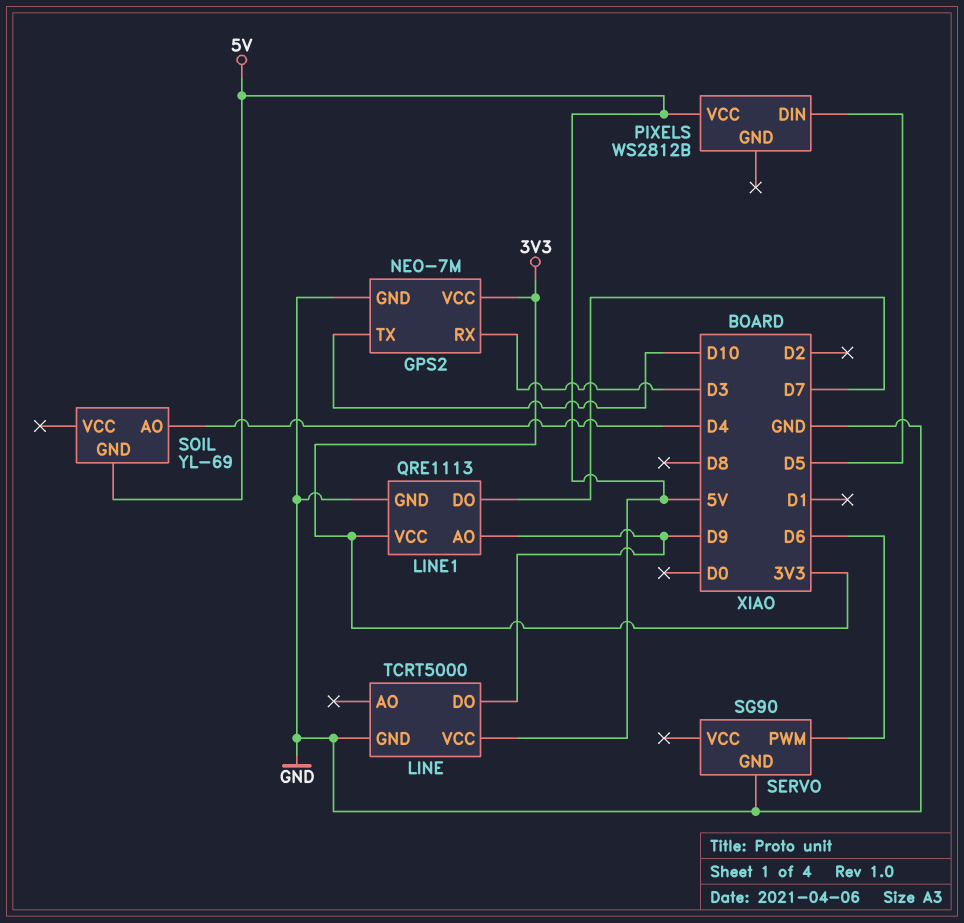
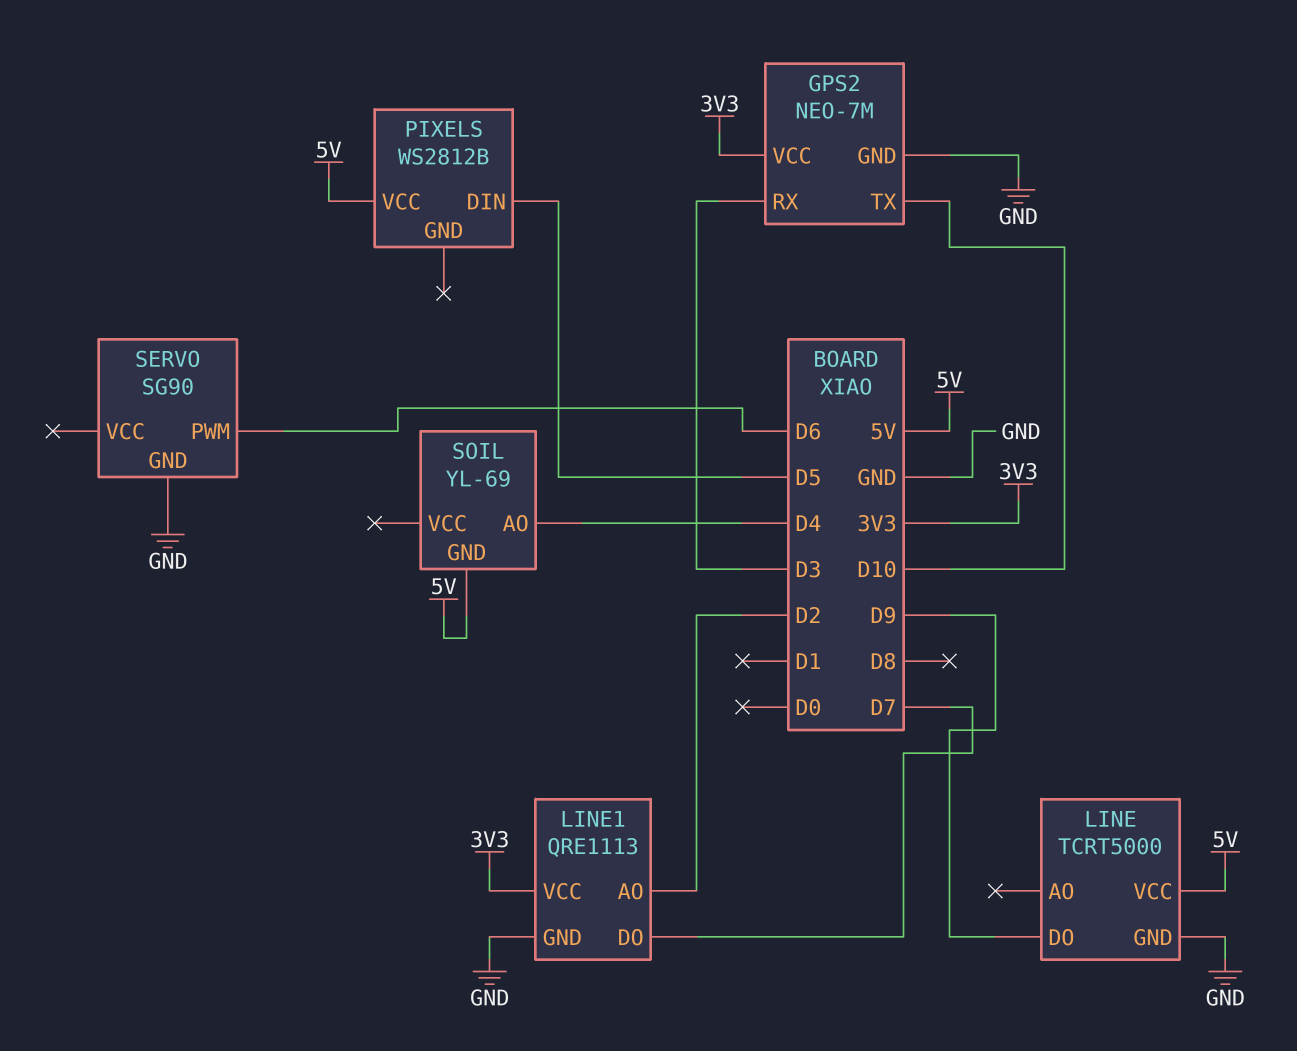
LINE1 pin AO: D9 -> D2

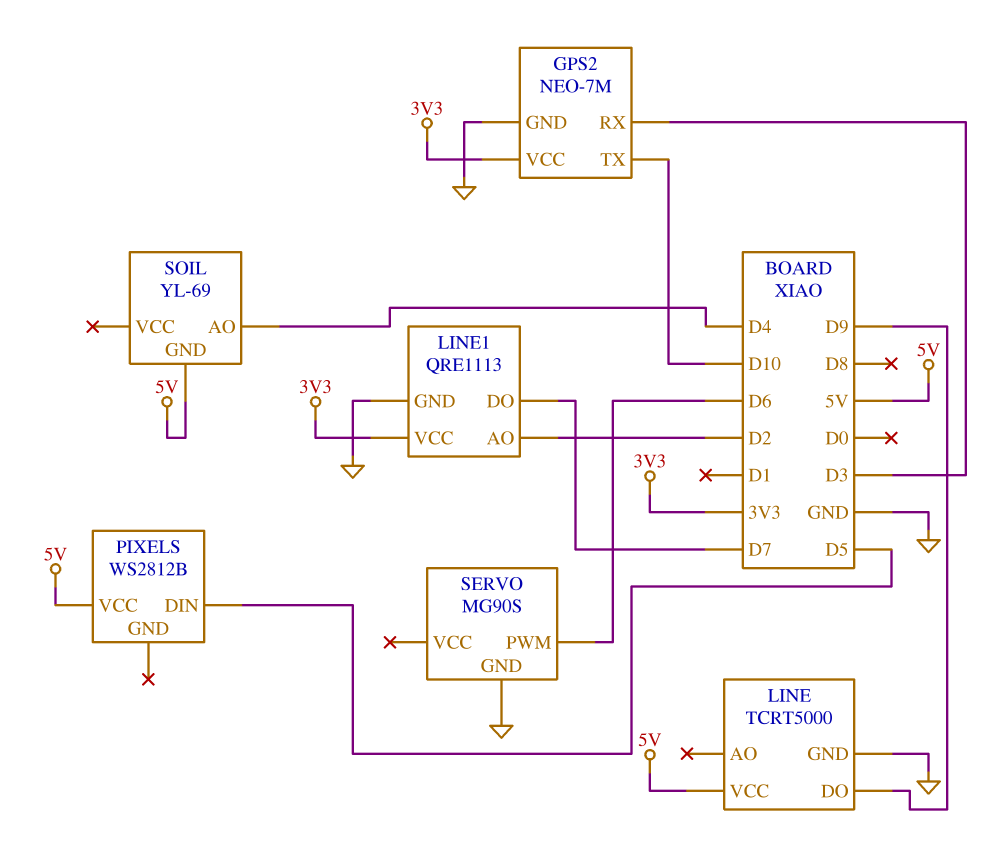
SERVO: SG90 -> MG90S

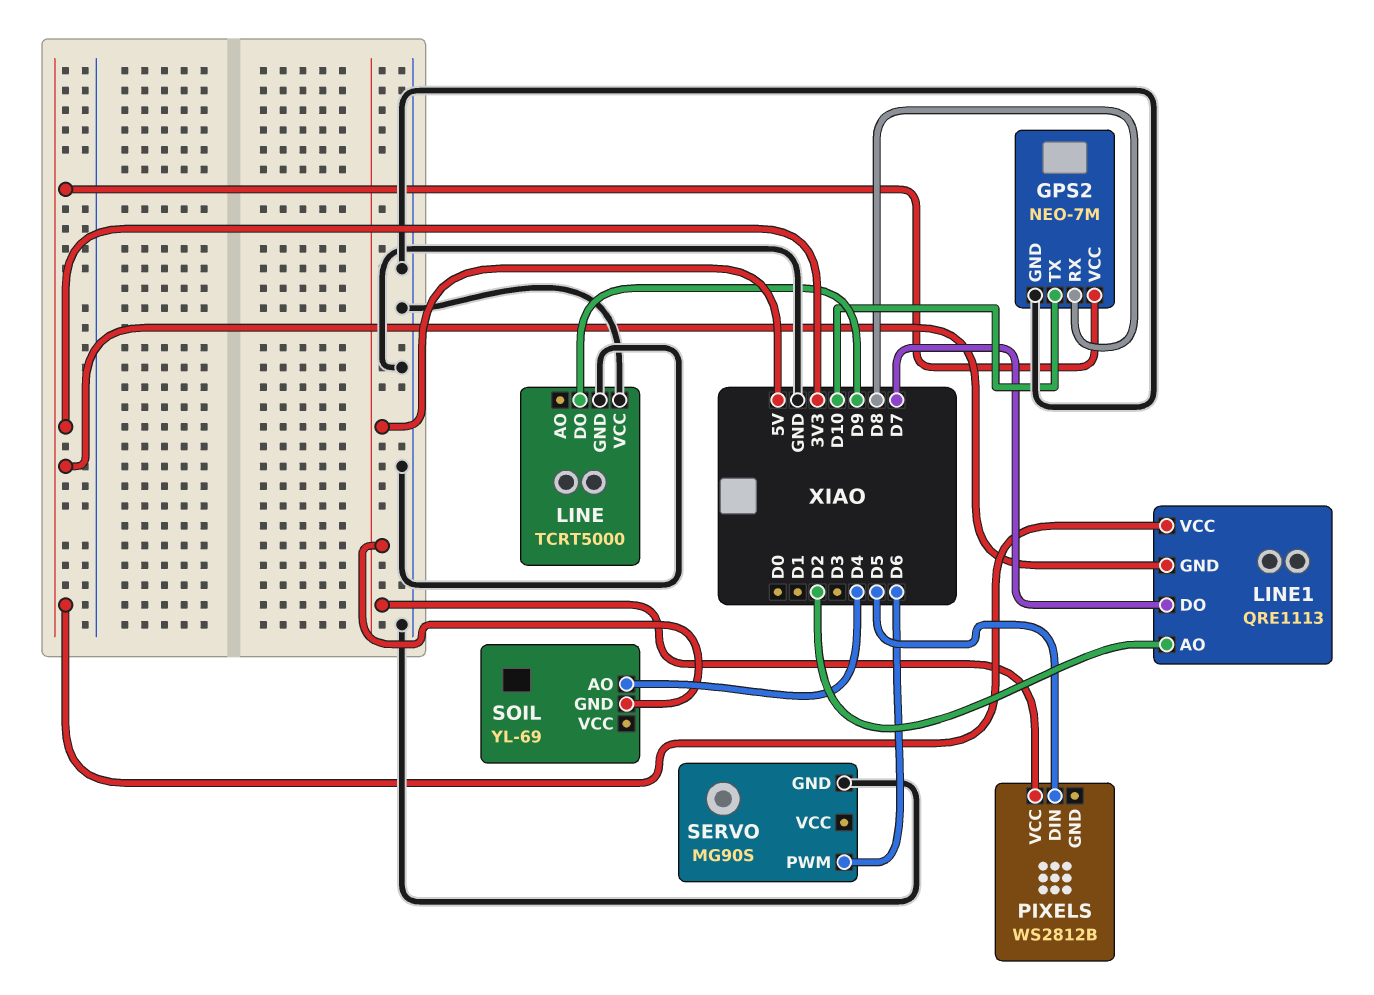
GPS2 pin RX: D3 -> D8
LINE pin VCC: 5V -> GND
LINE1 pin GND: GND -> 3V3

